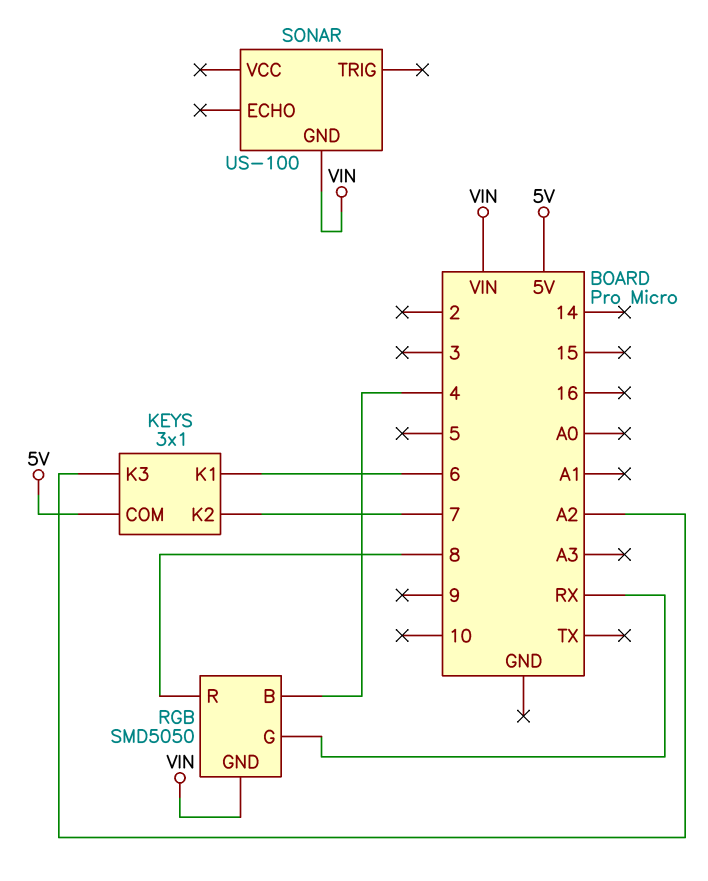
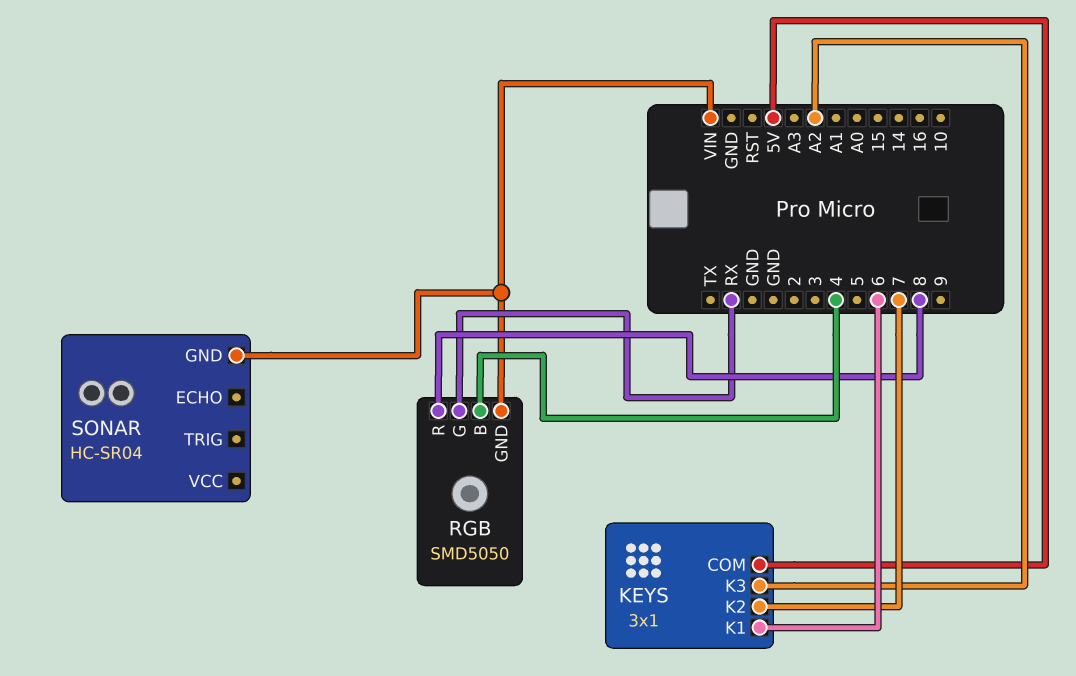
SONAR: US-100 -> HC-SR04

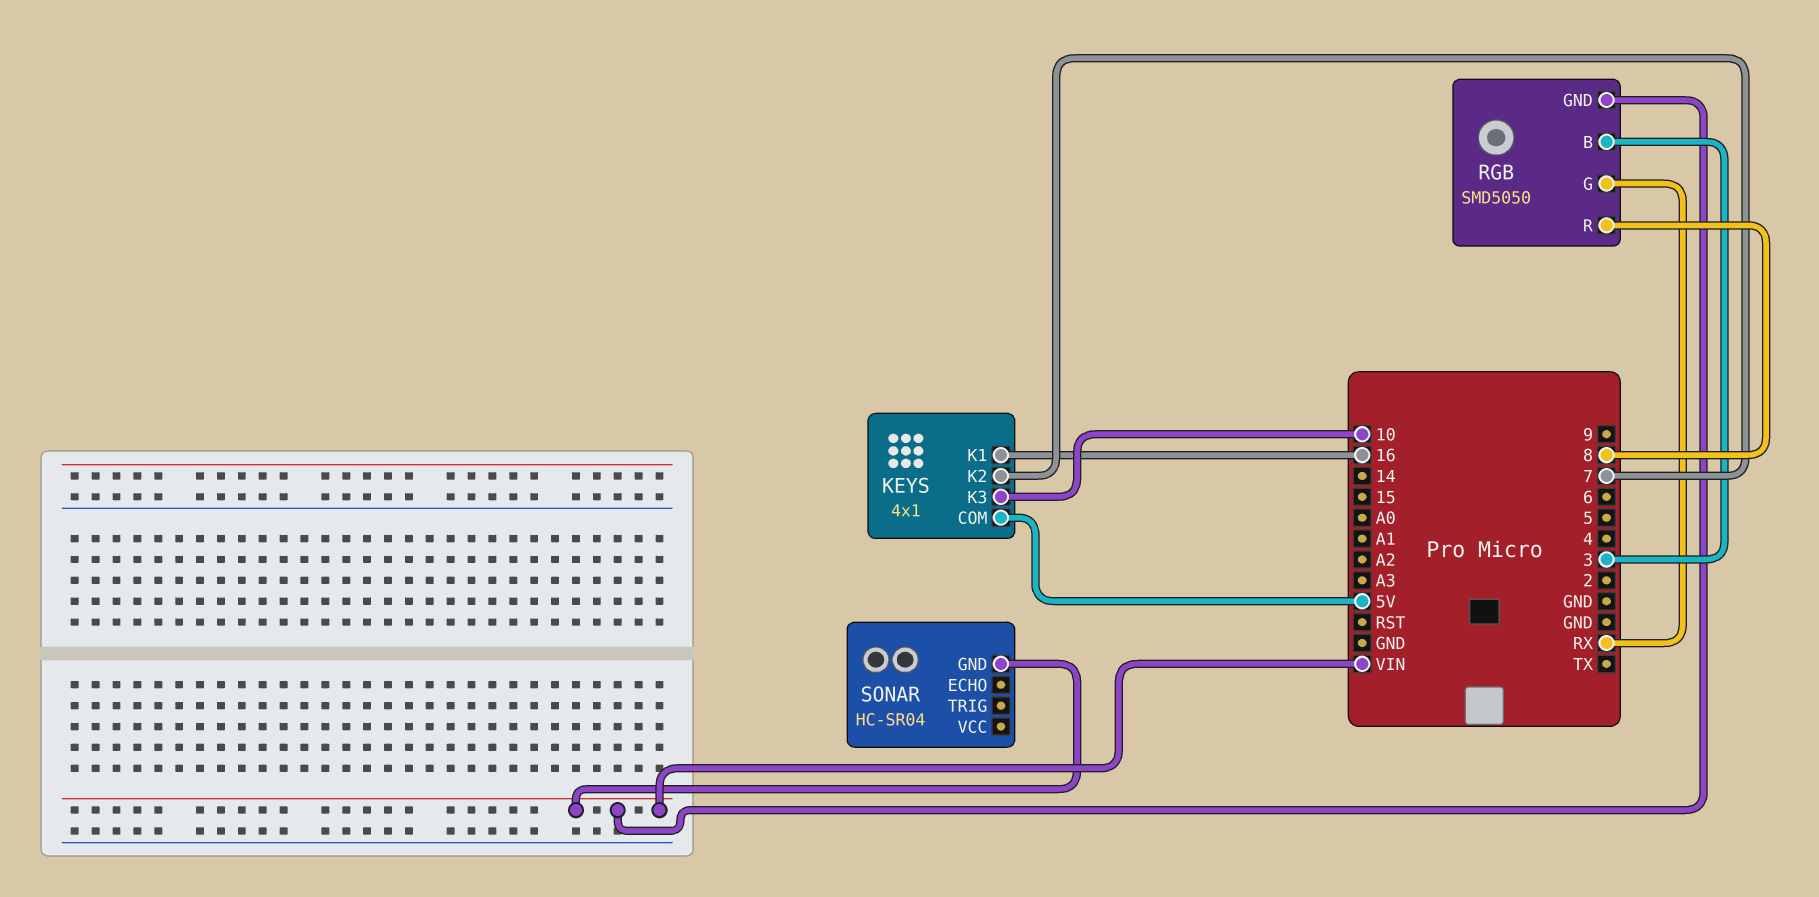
KEYS: 3x1 -> 4x1
KEYS pin K1: 6 -> 16
KEYS pin K3: A2 -> 10
RGB pin B: 4 -> 3

